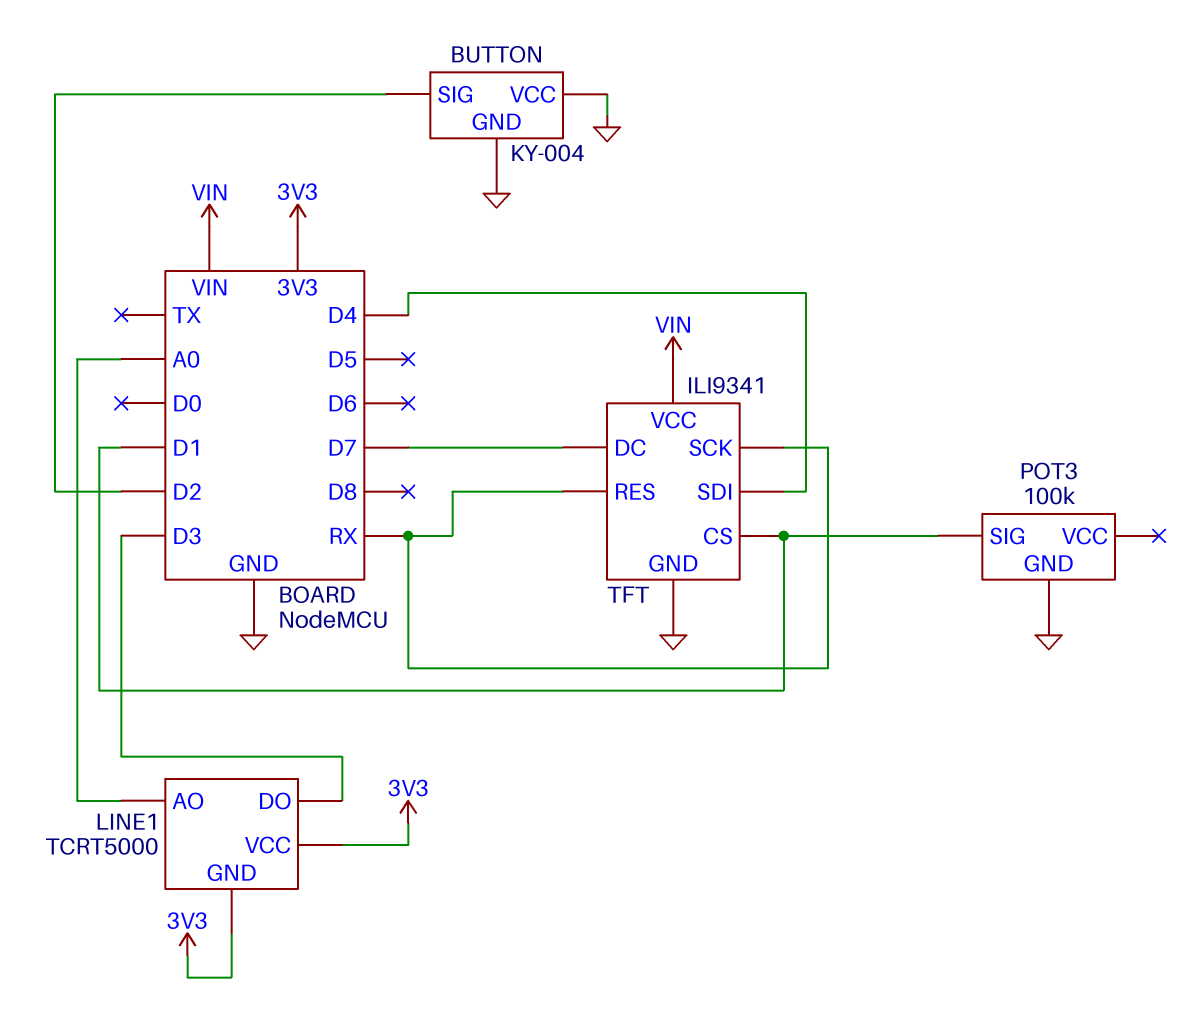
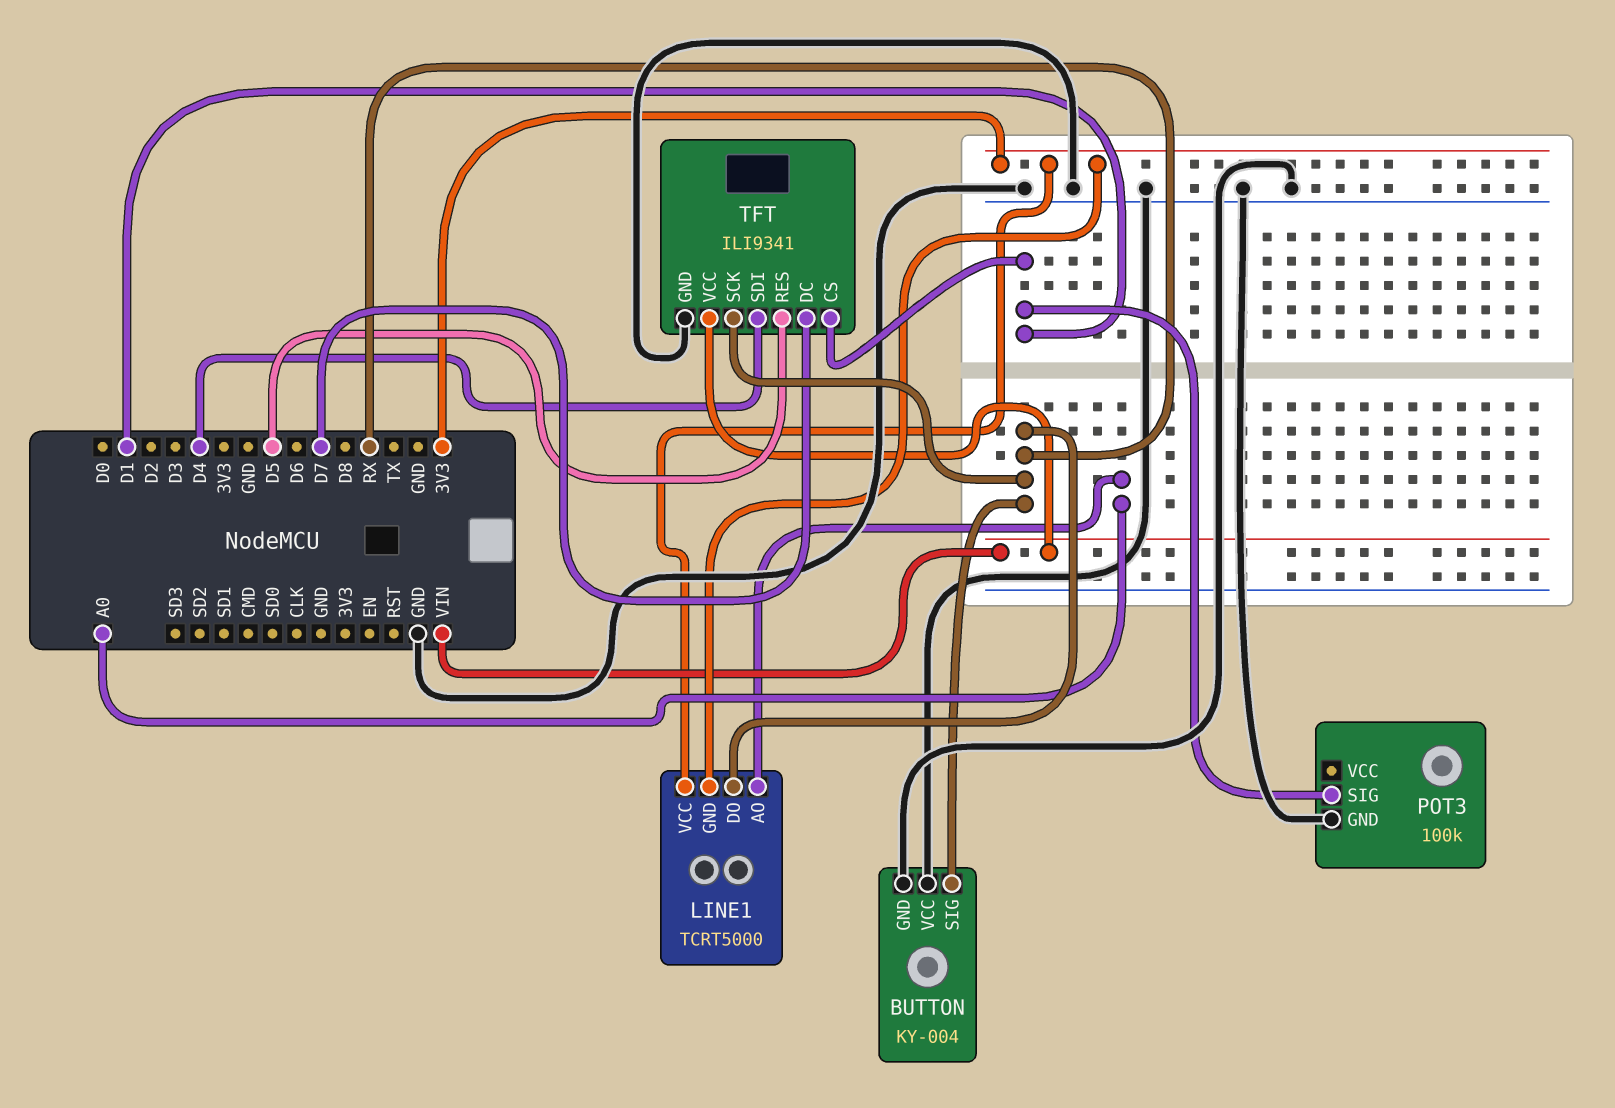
BUTTON pin SIG: D2 -> RX
LINE1 pin DO: D3 -> RX
TFT pin RES: RX -> D5

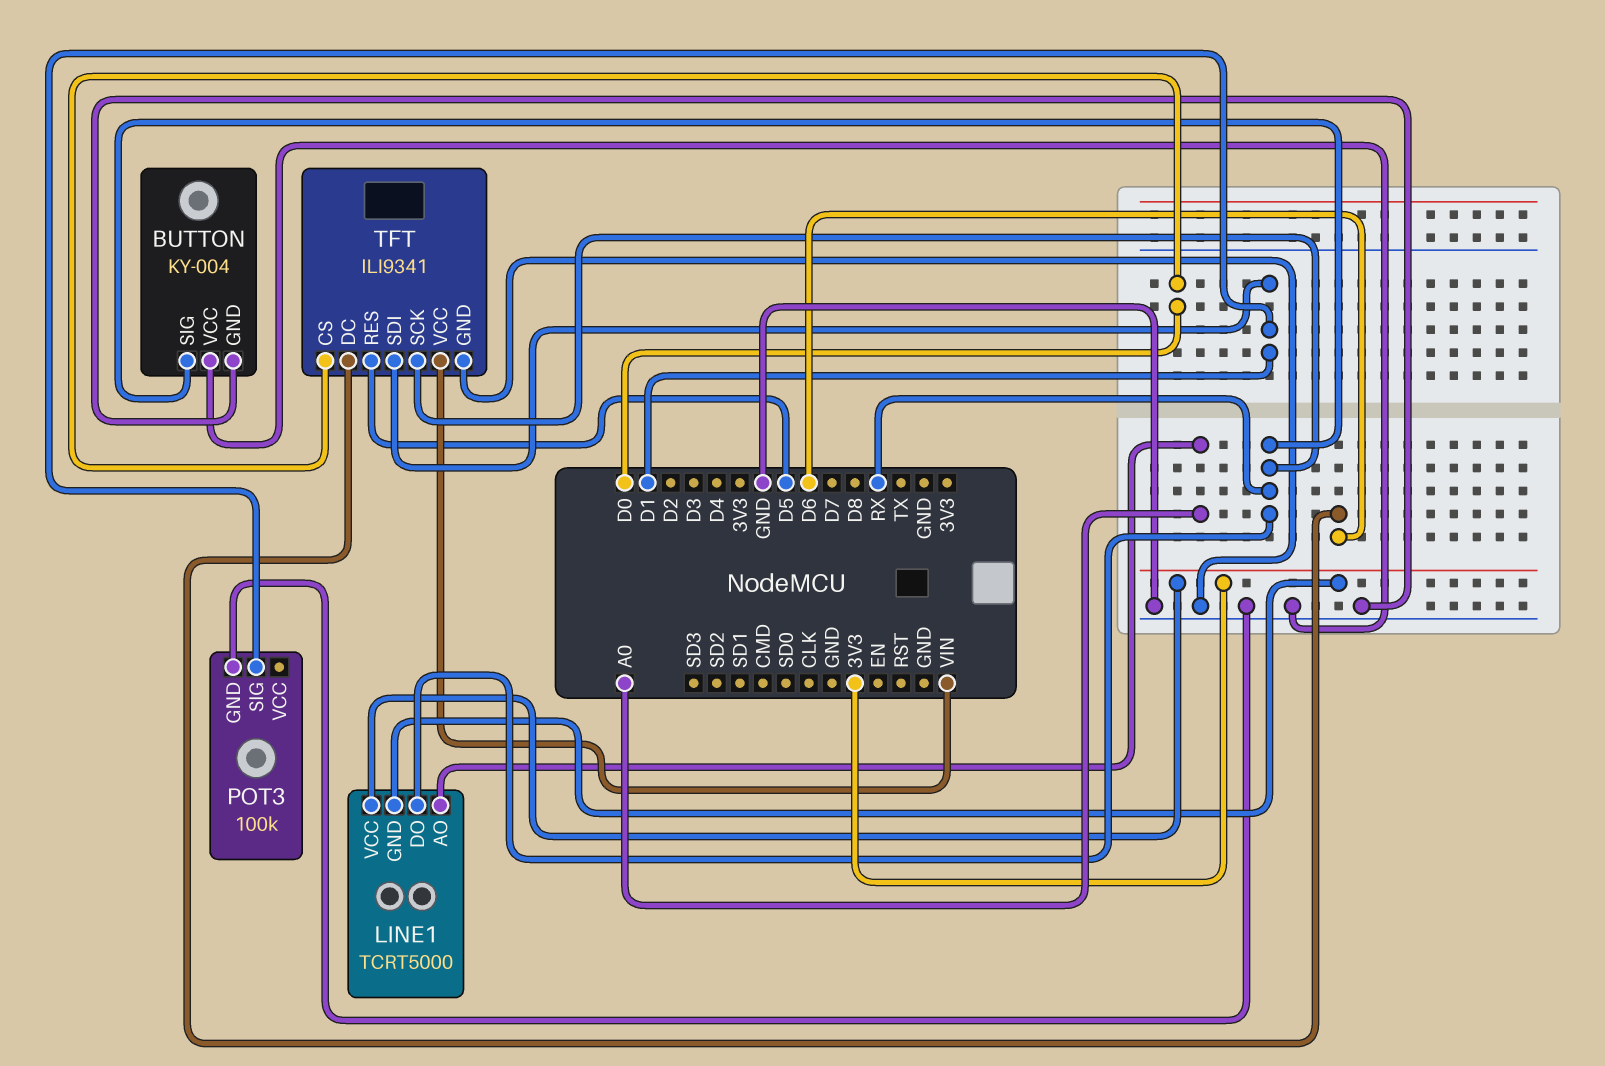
TFT pin CS: D1 -> D0
TFT pin DC: D7 -> D6
TFT pin SDI: D4 -> D1

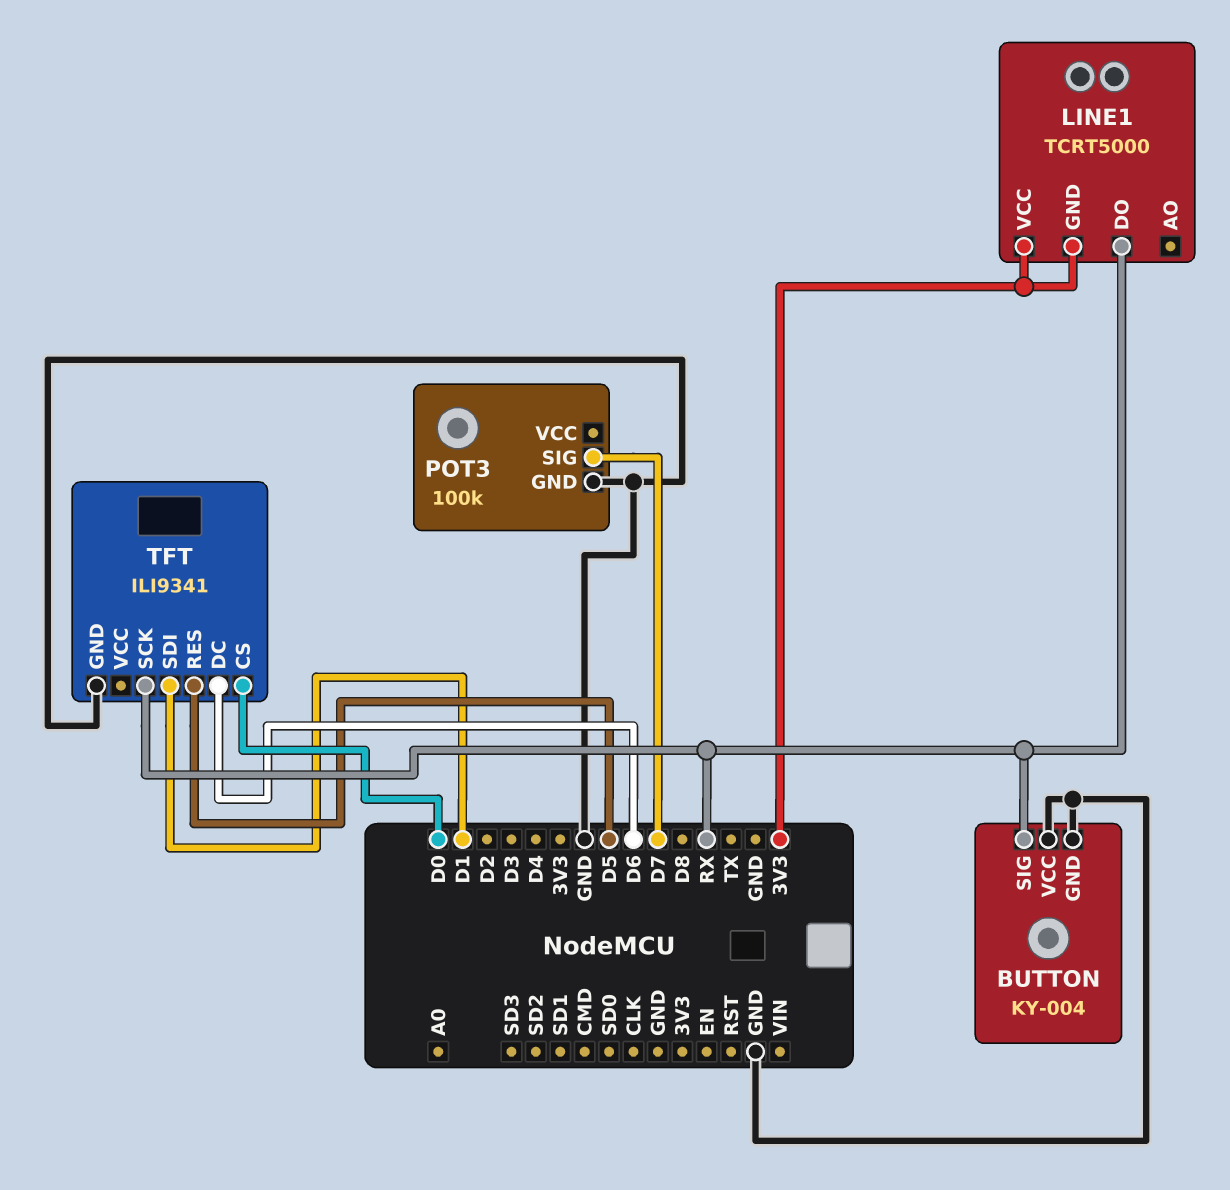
LINE1 pin AO: A0 -> none
POT3 pin SIG: D1 -> D7
TFT pin VCC: VIN -> none

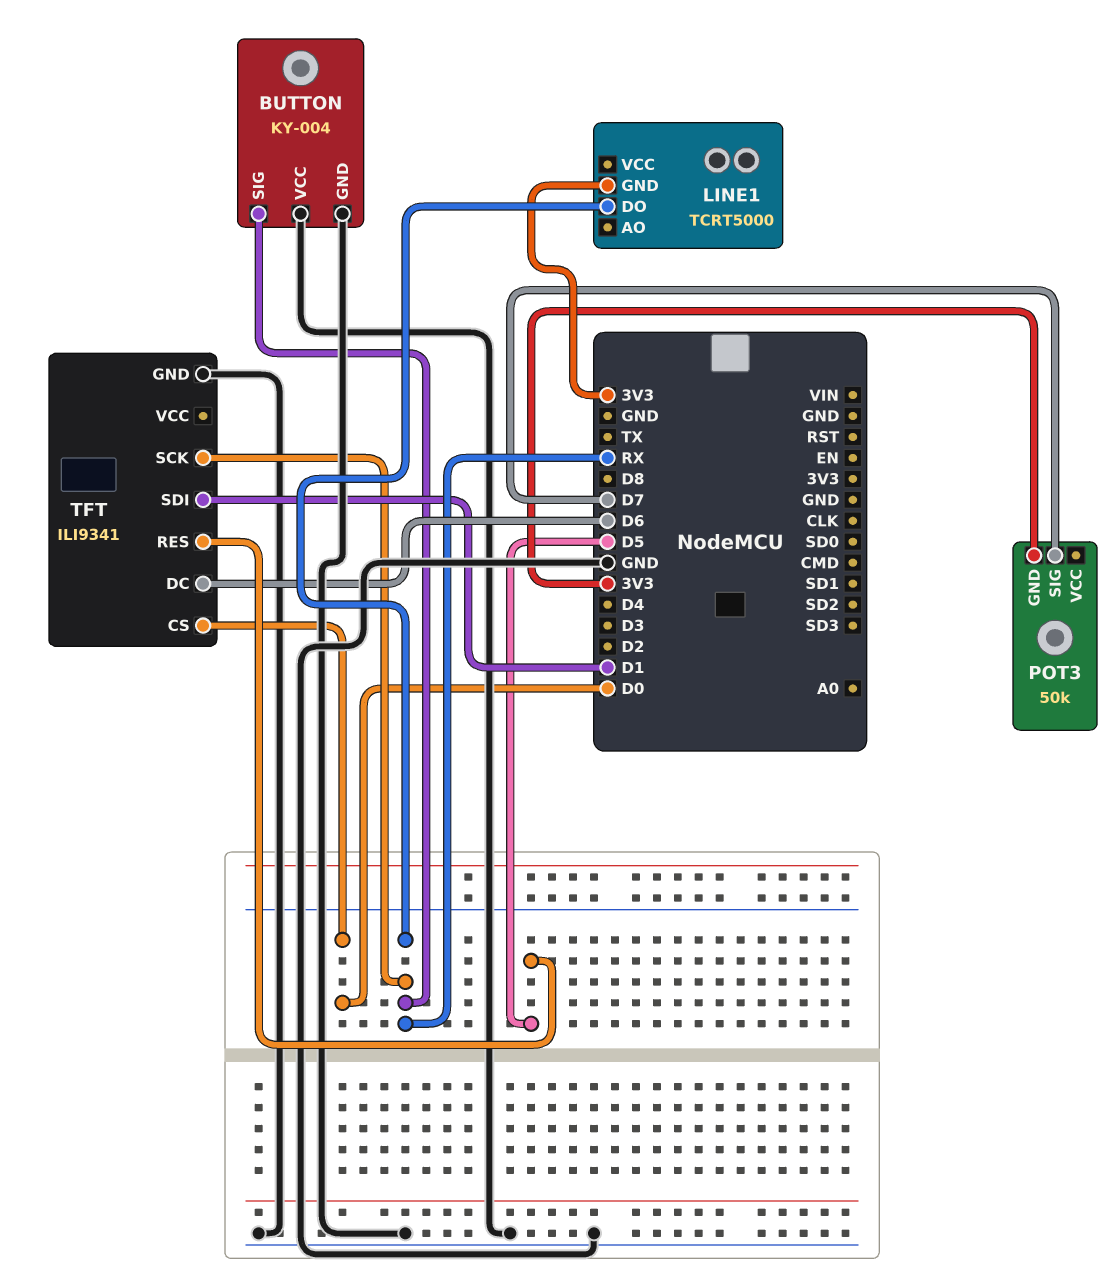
LINE1 pin VCC: 3V3 -> none
POT3: 100k -> 50k
POT3 pin GND: GND -> 3V3

